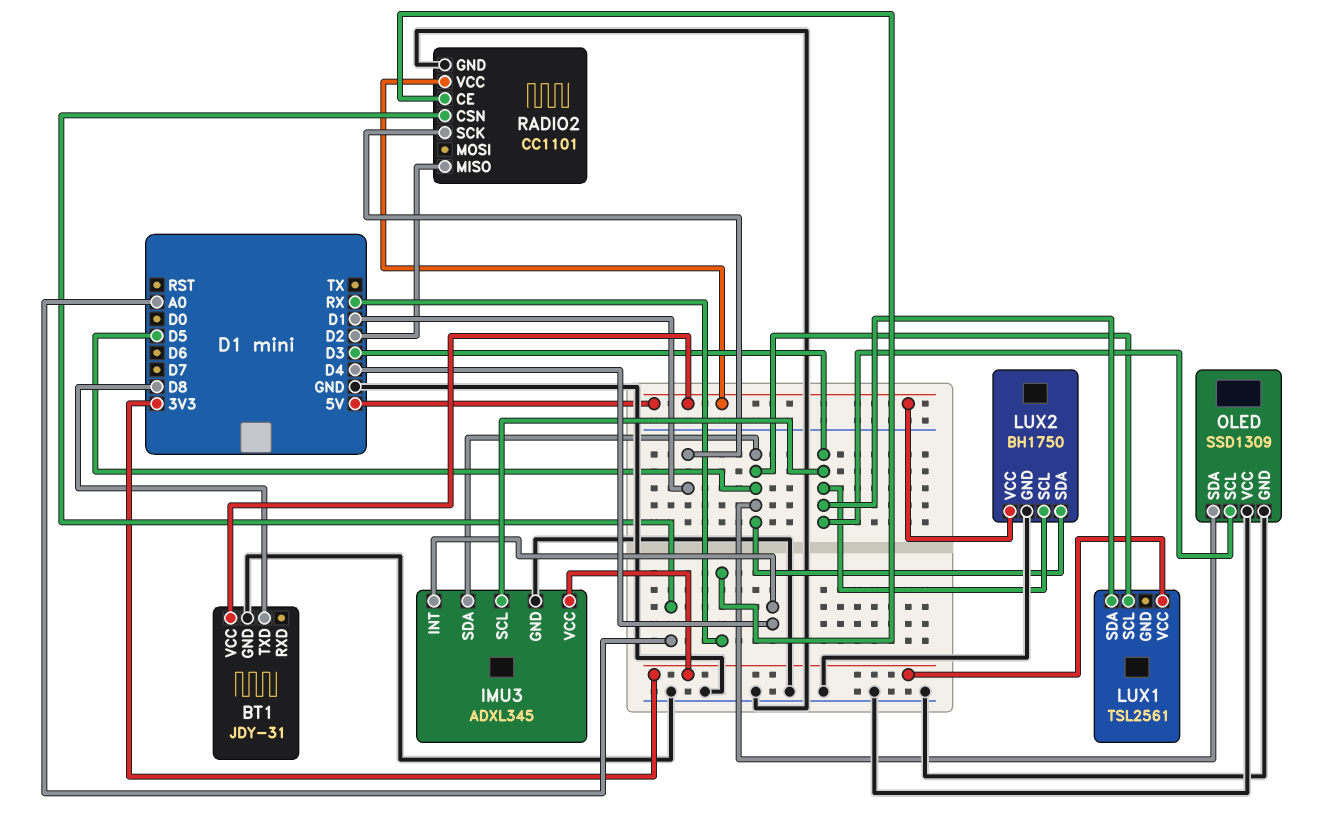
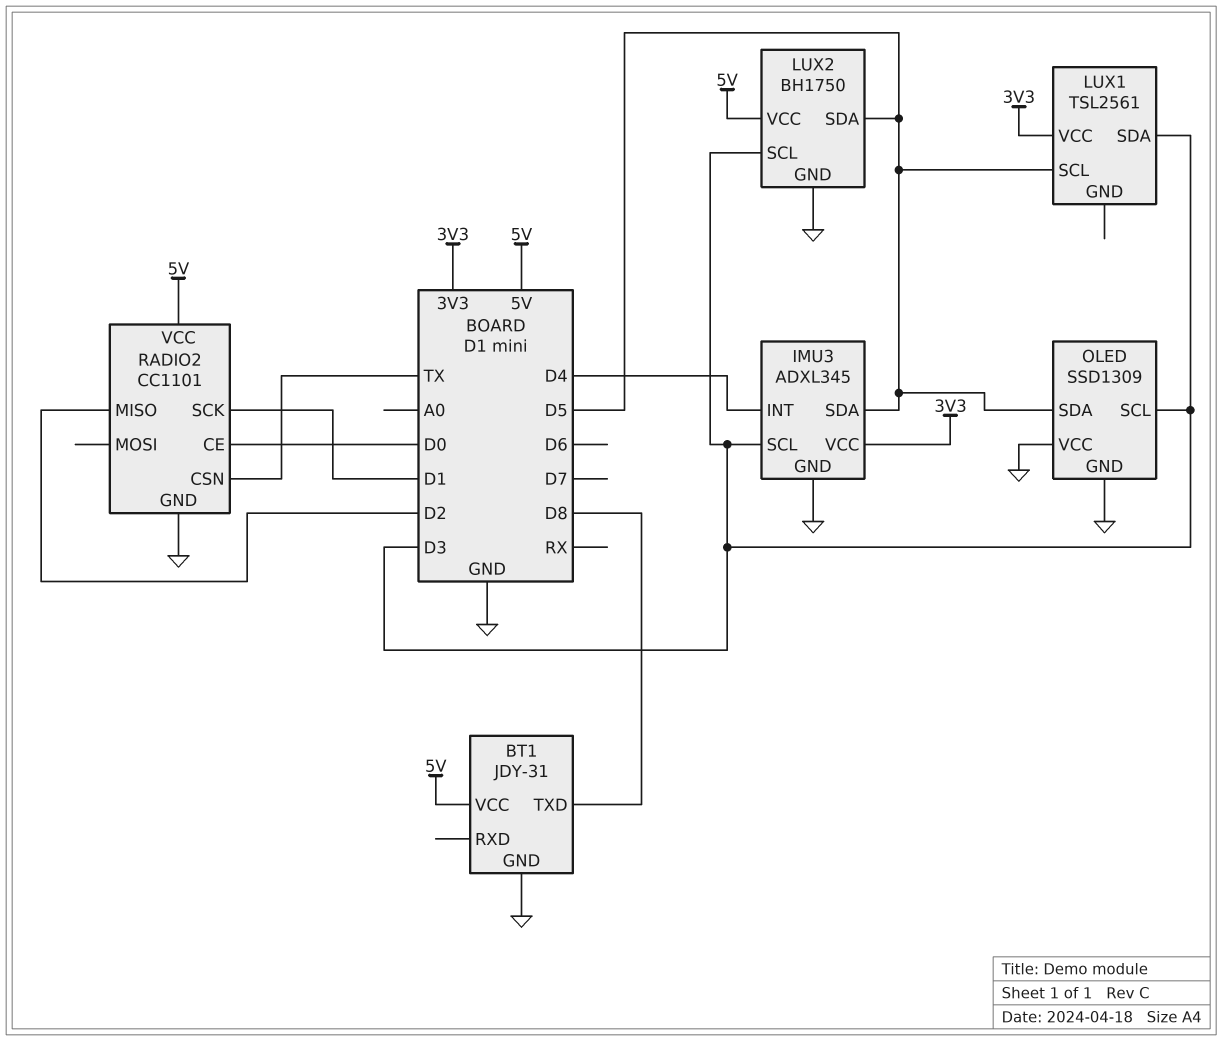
RADIO2 pin CE: RX -> D0
RADIO2 pin CSN: A0 -> TX

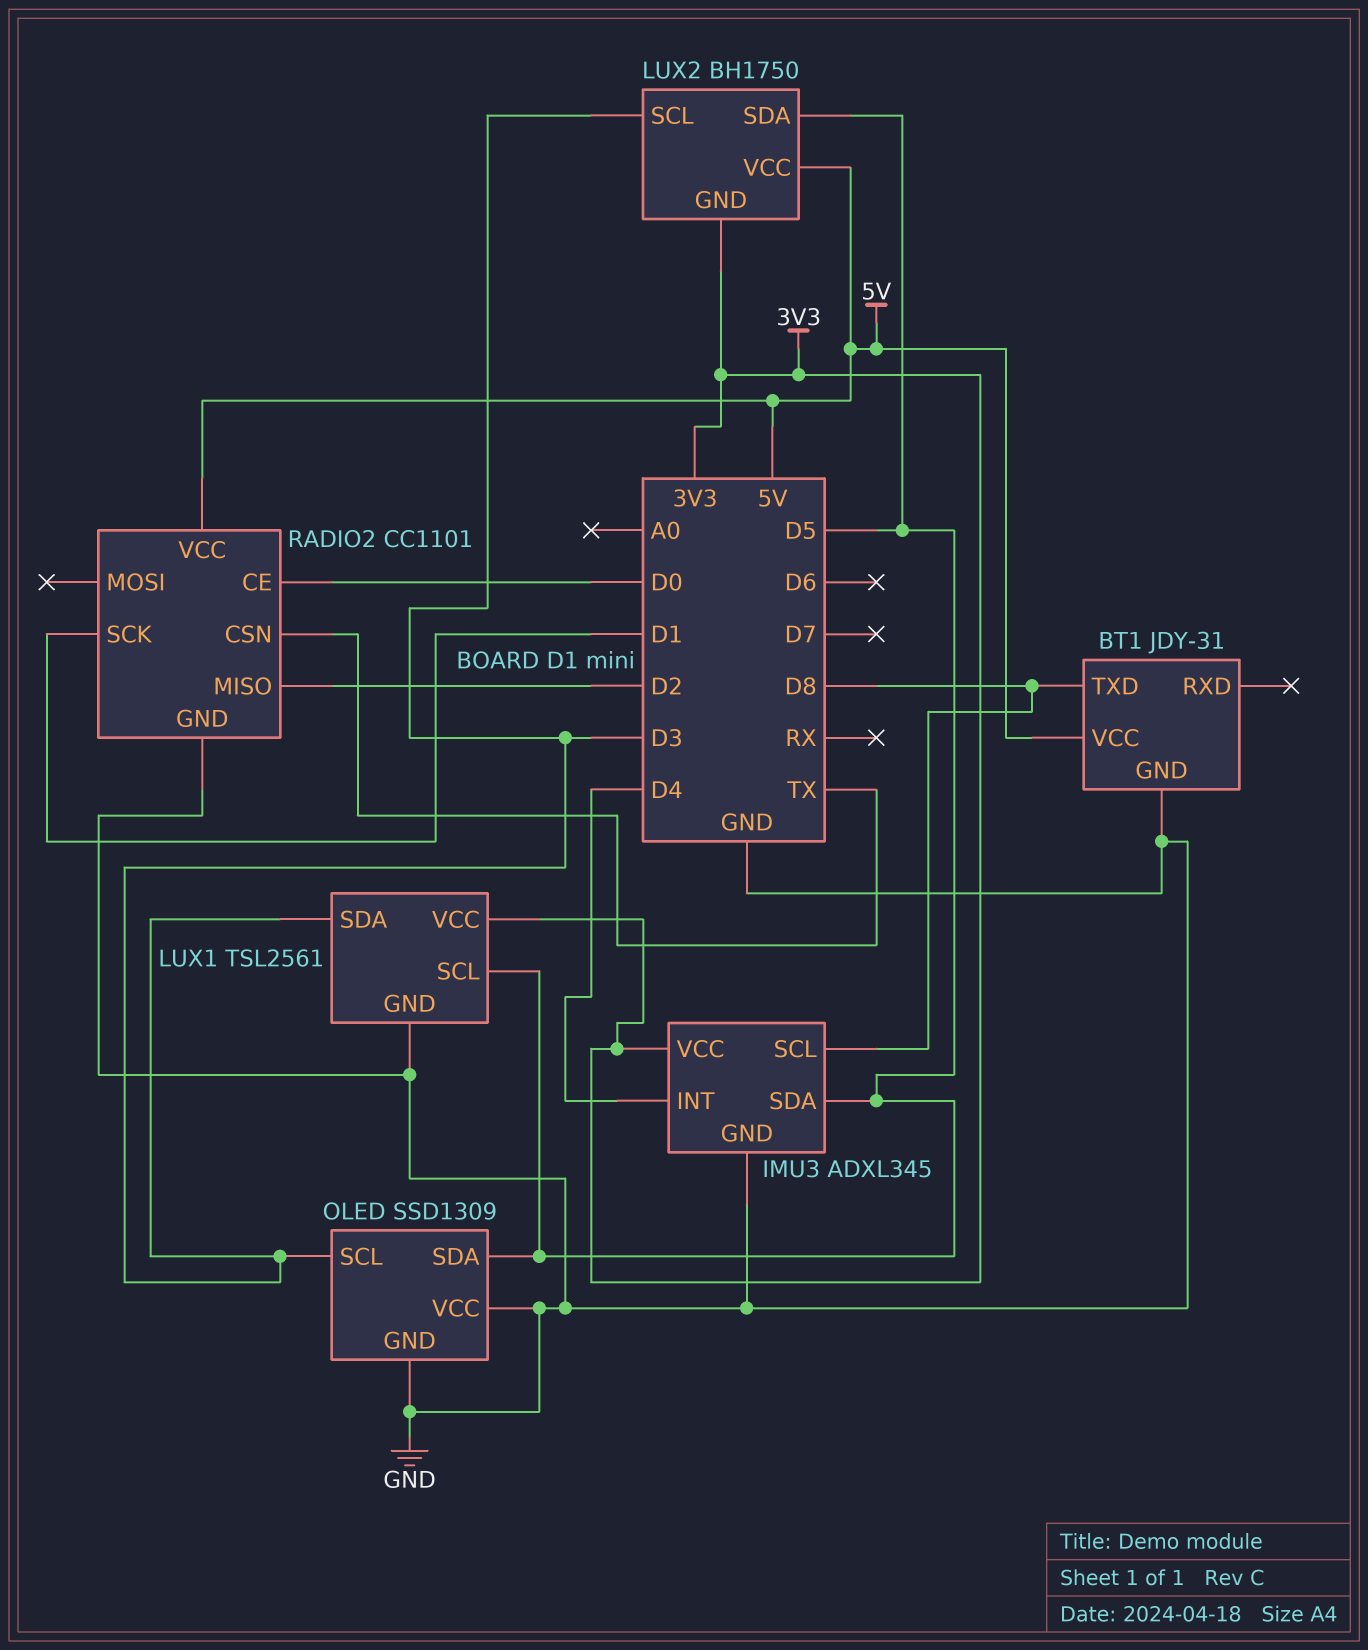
IMU3 pin SCL: D3 -> D8
LUX1 pin GND: none -> GND
LUX2 pin GND: GND -> 3V3

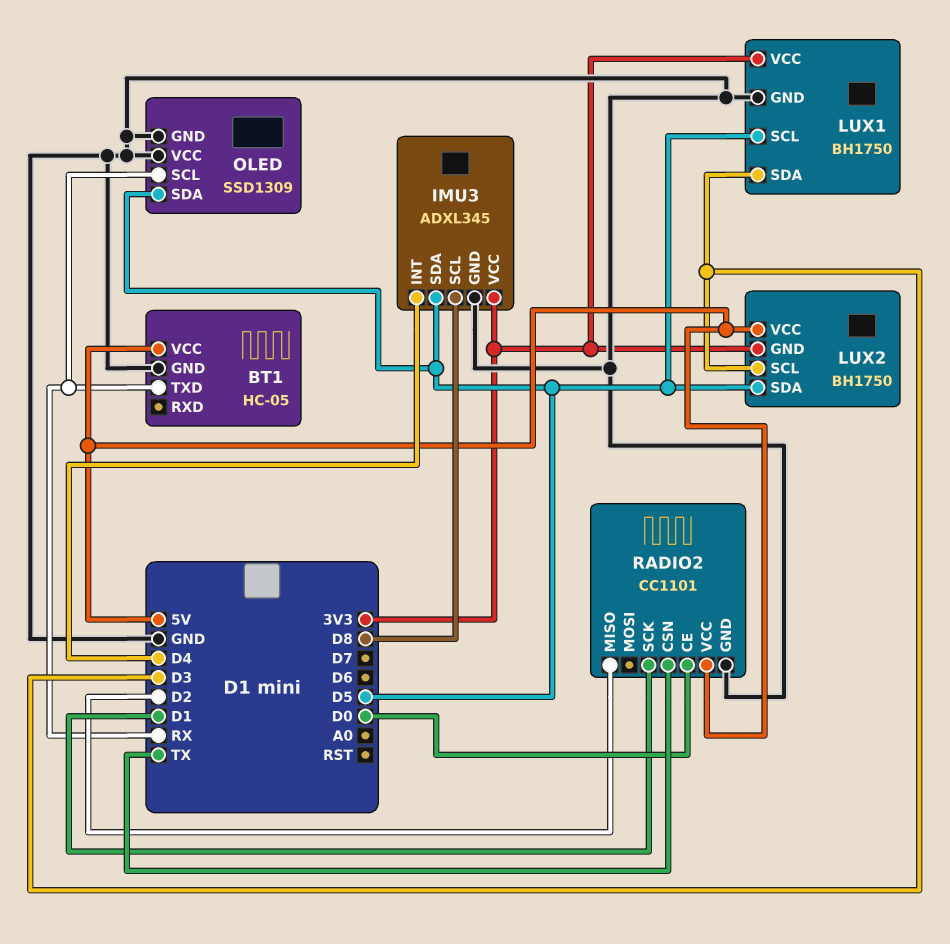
BT1: JDY-31 -> HC-05
BT1 pin TXD: D8 -> RX
LUX1: TSL2561 -> BH1750
OLED pin SCL: D3 -> RX

